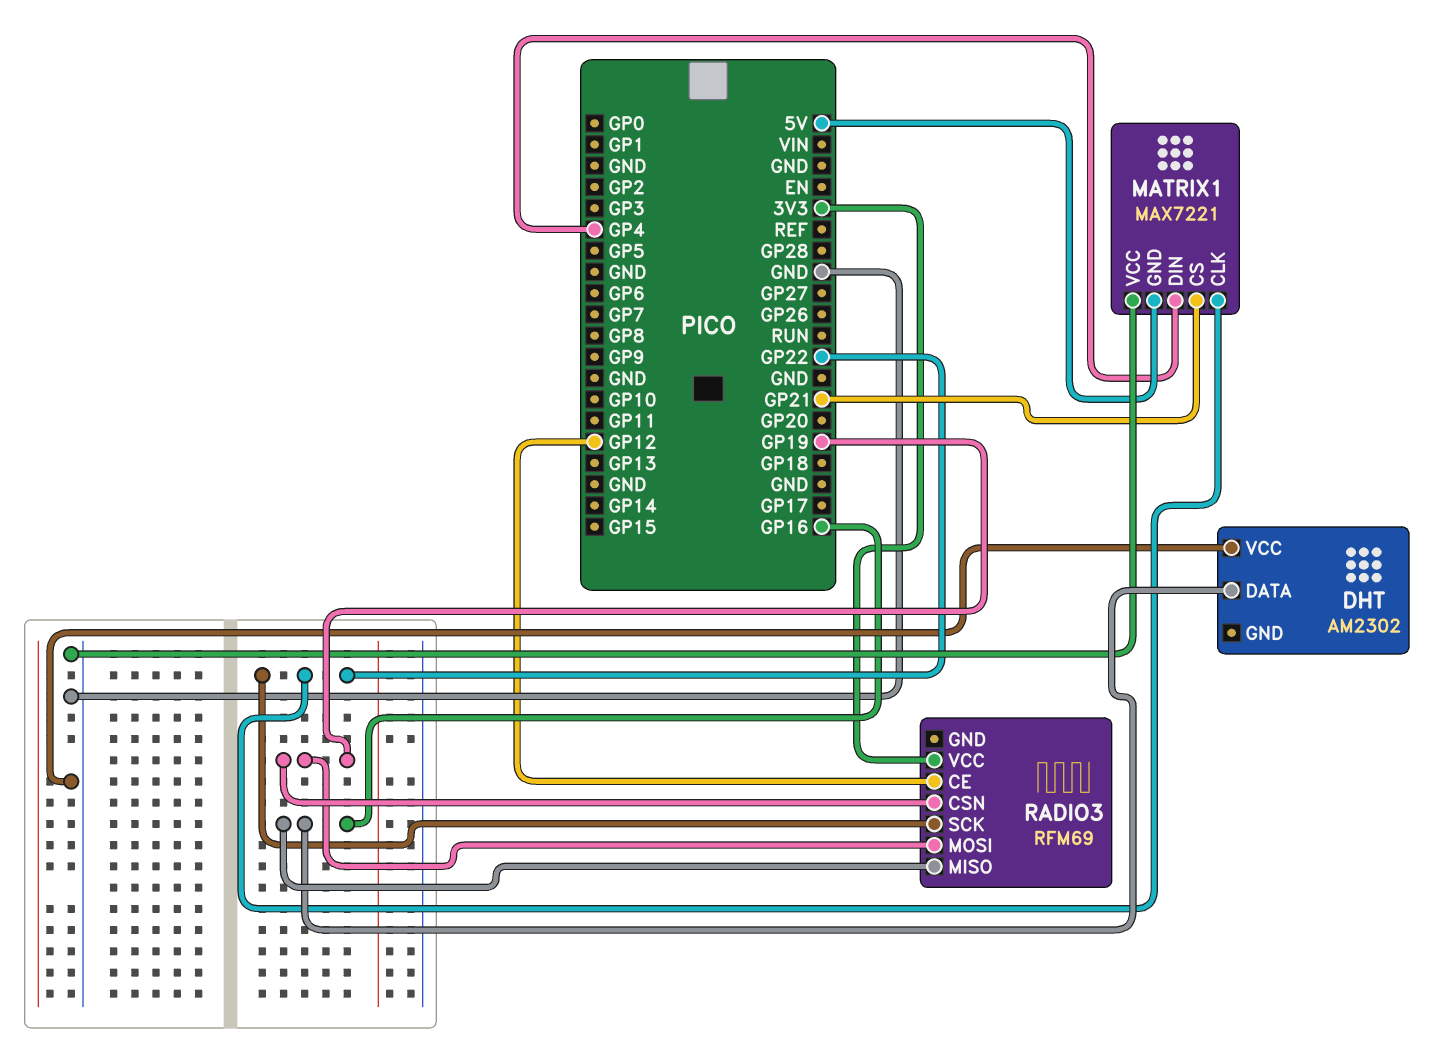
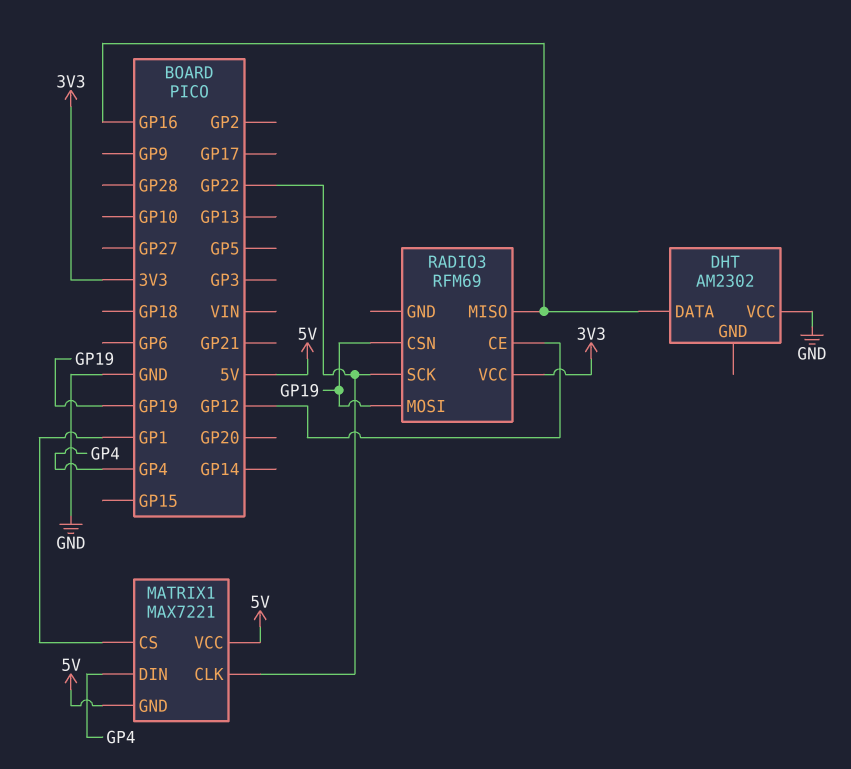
MATRIX1 pin CS: GP21 -> GP1
MATRIX1 pin VCC: GND -> 5V

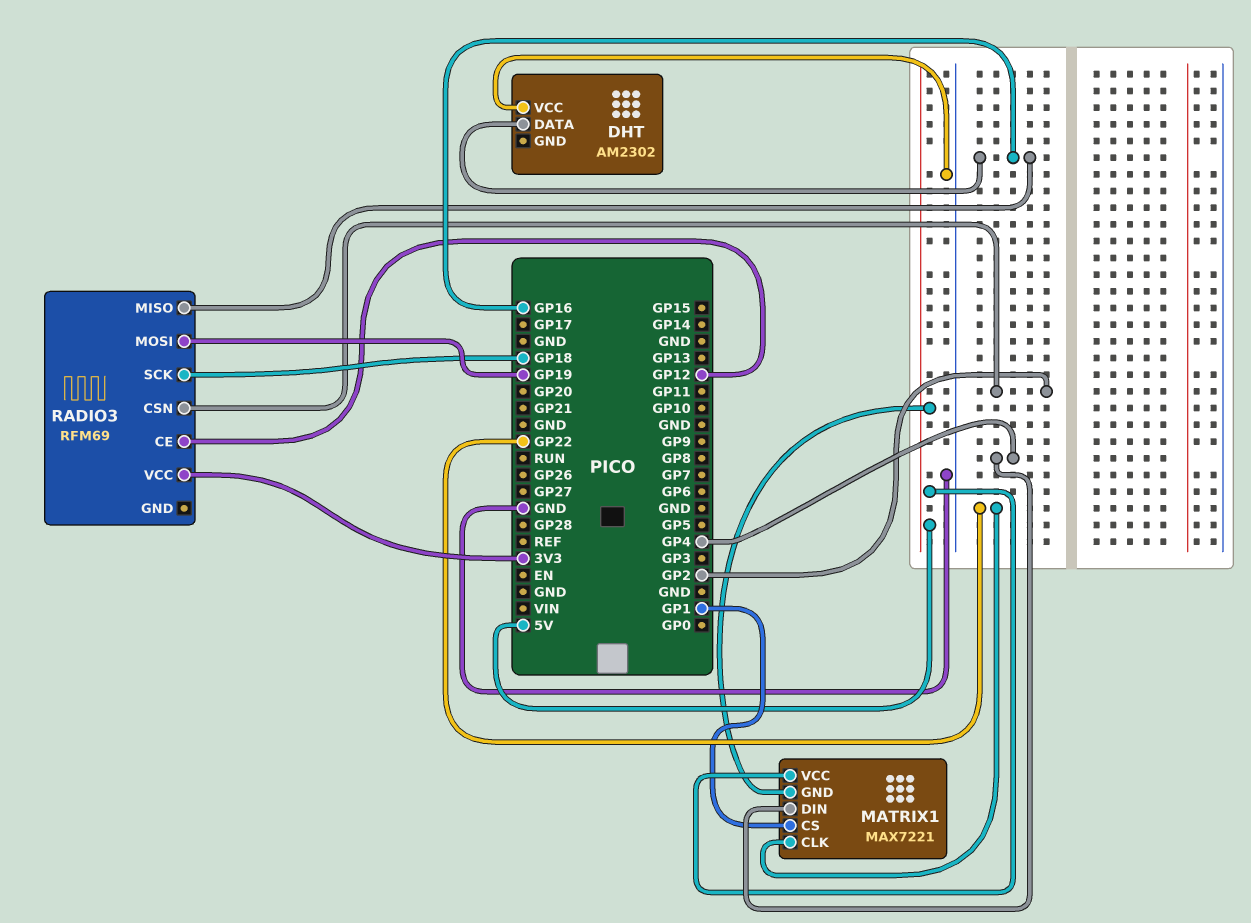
RADIO3 pin CSN: GP19 -> GP2
RADIO3 pin SCK: GP22 -> GP18

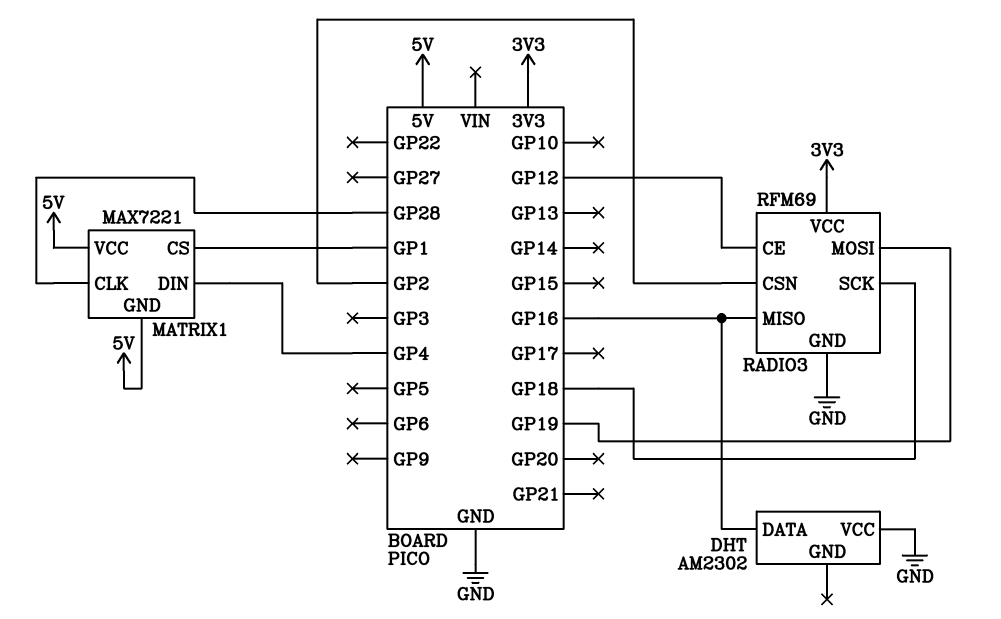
MATRIX1 pin CLK: GP22 -> GP28
RADIO3 pin GND: none -> GND

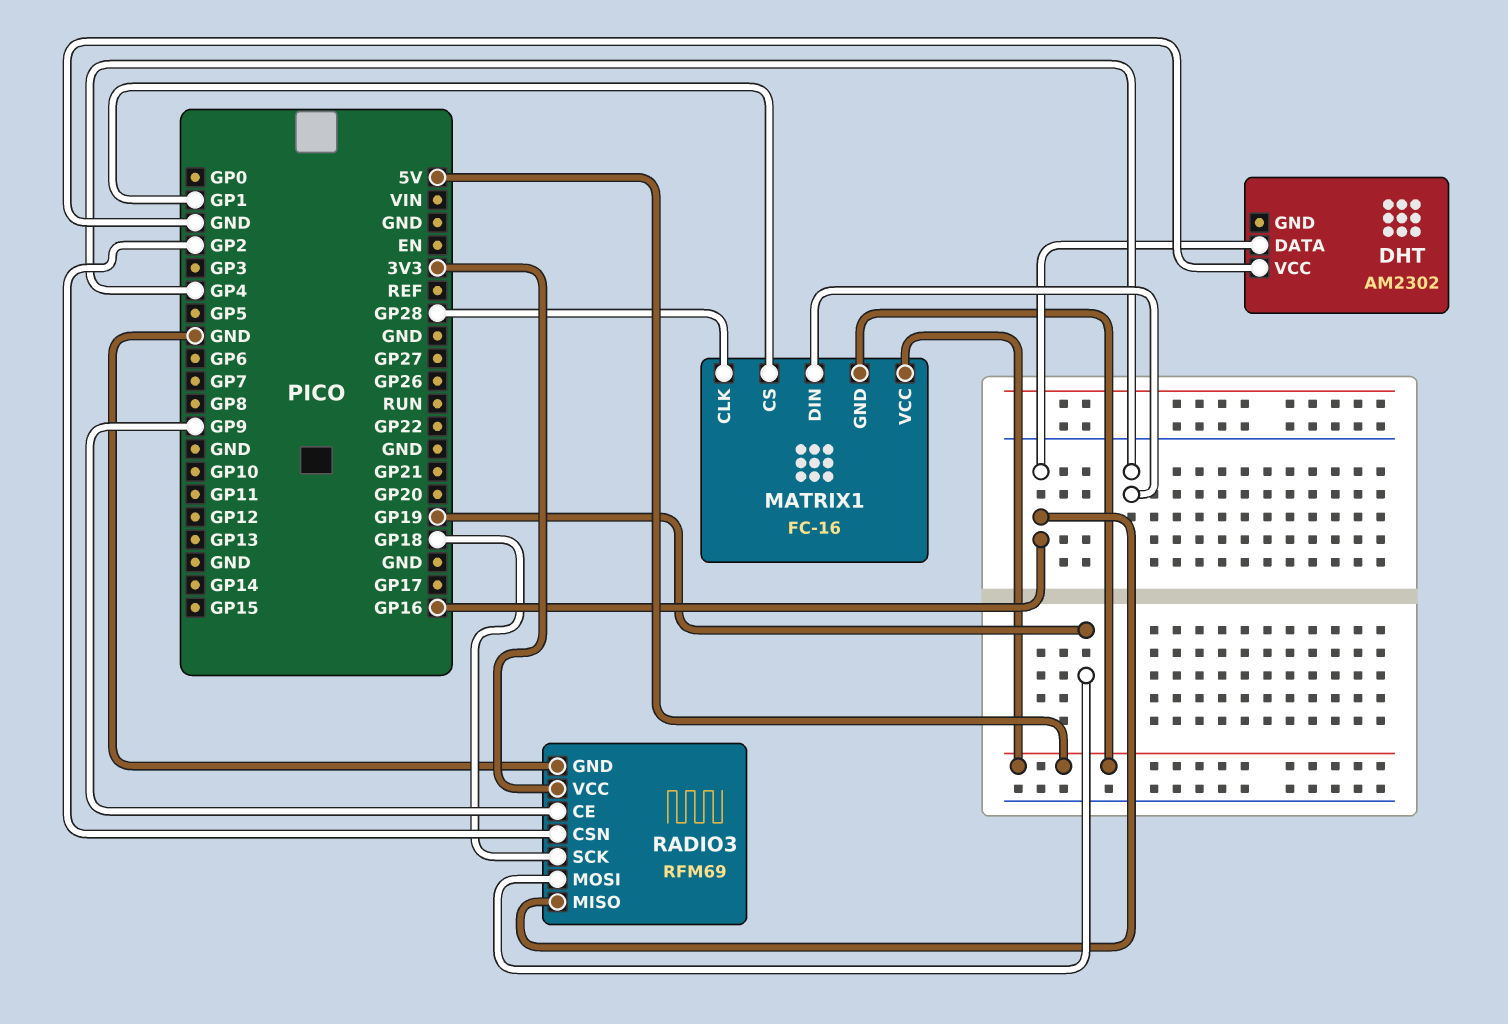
MATRIX1: MAX7221 -> FC-16
RADIO3 pin CE: GP12 -> GP9

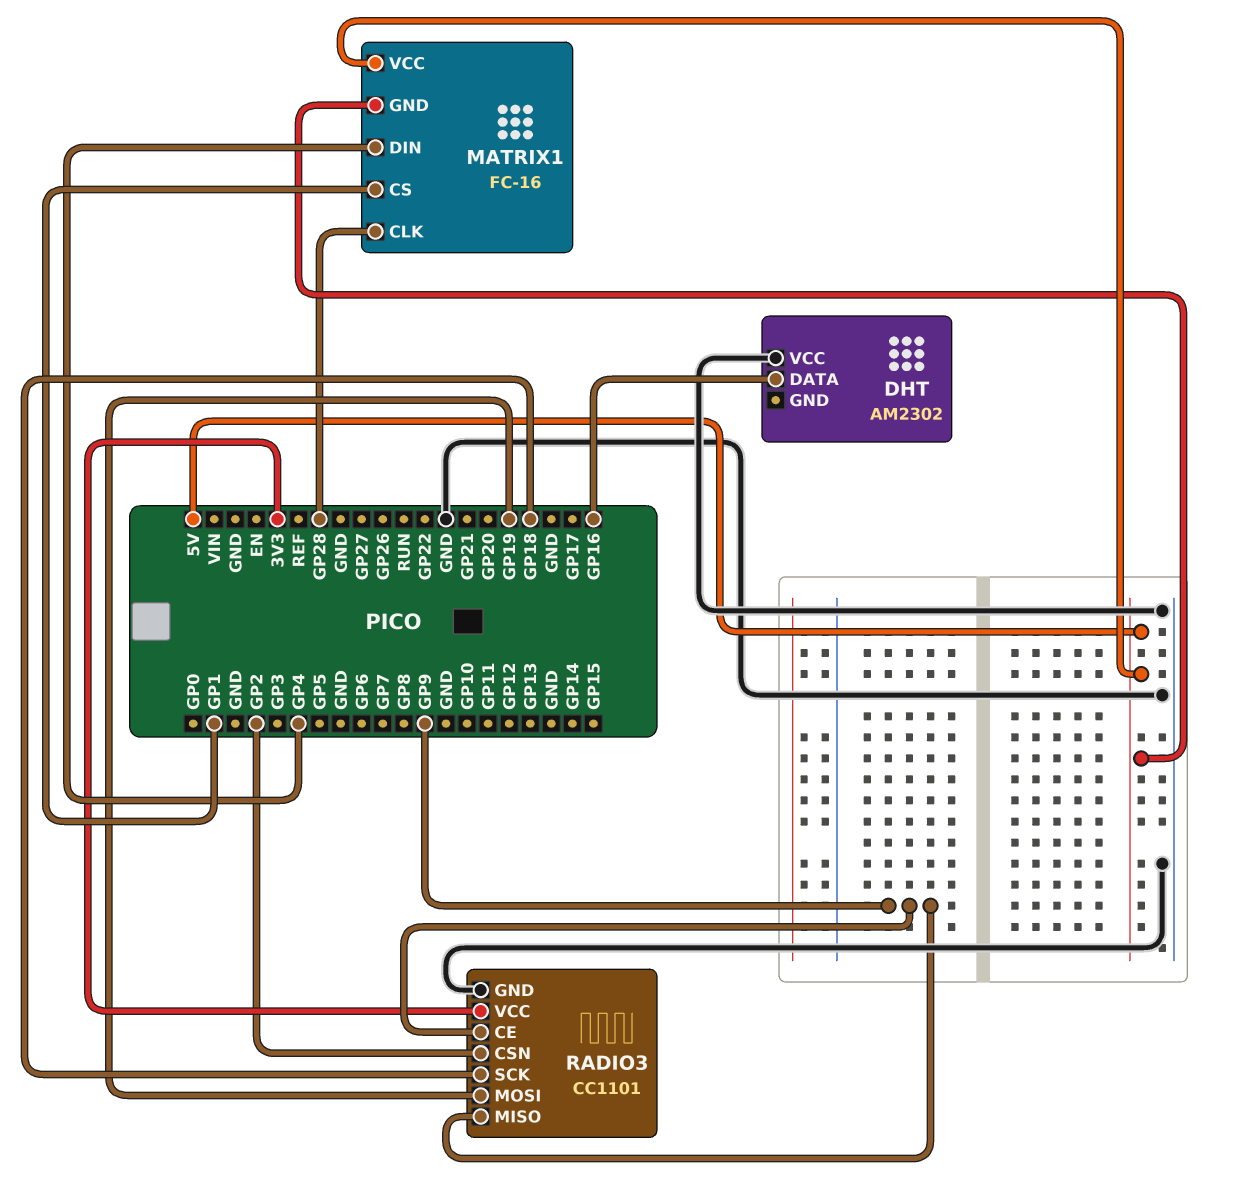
RADIO3: RFM69 -> CC1101
RADIO3 pin MISO: GP16 -> GP9

